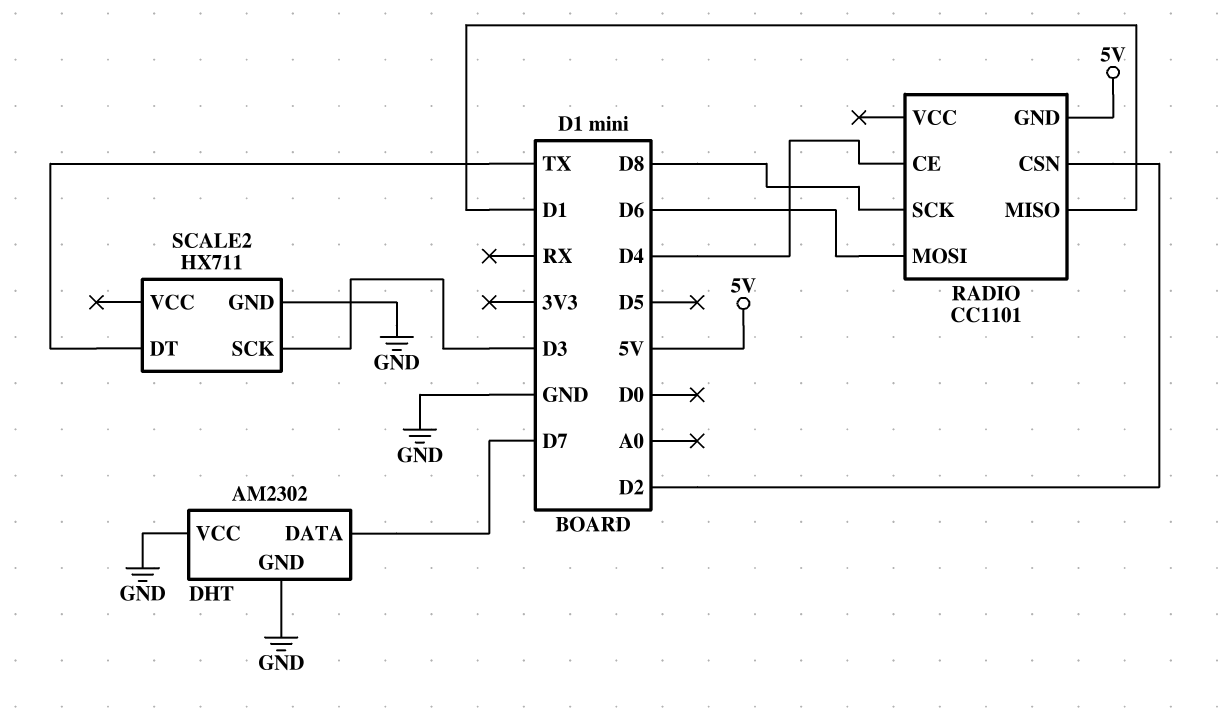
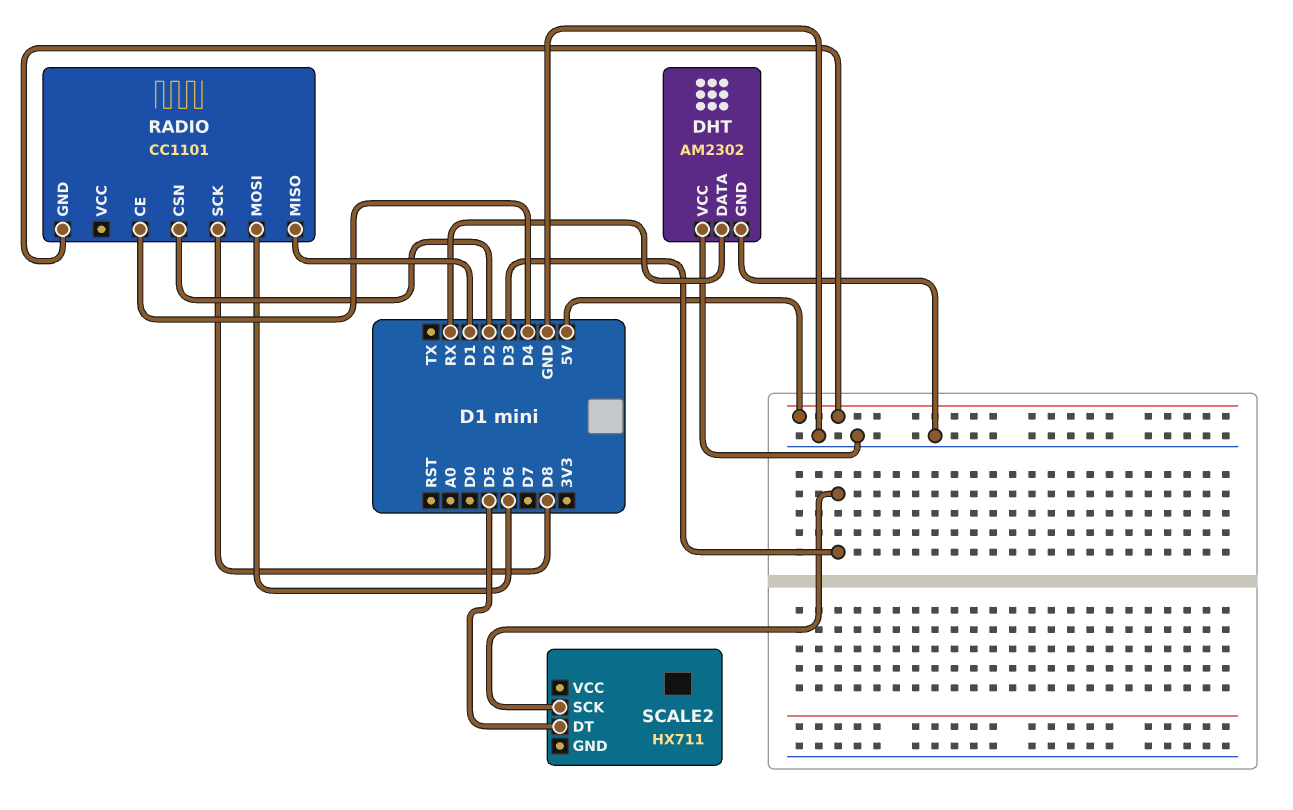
DHT pin DATA: D7 -> RX
SCALE2 pin DT: TX -> D5
SCALE2 pin GND: GND -> none

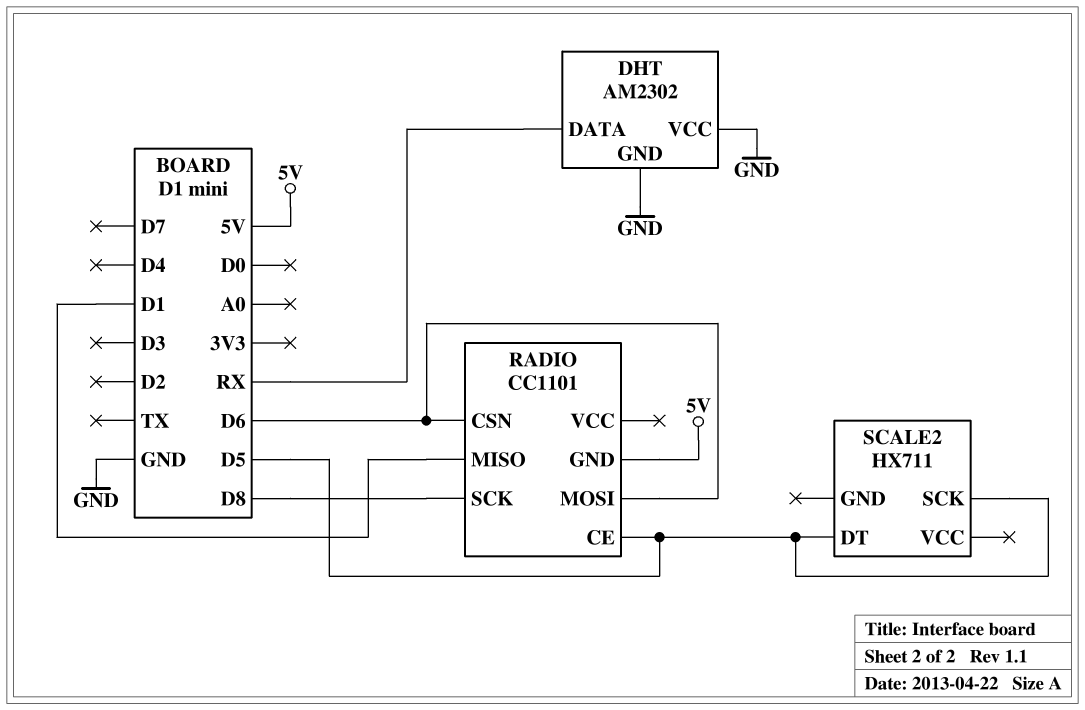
RADIO pin CE: D4 -> D5
RADIO pin CSN: D2 -> D6
SCALE2 pin SCK: D3 -> D5

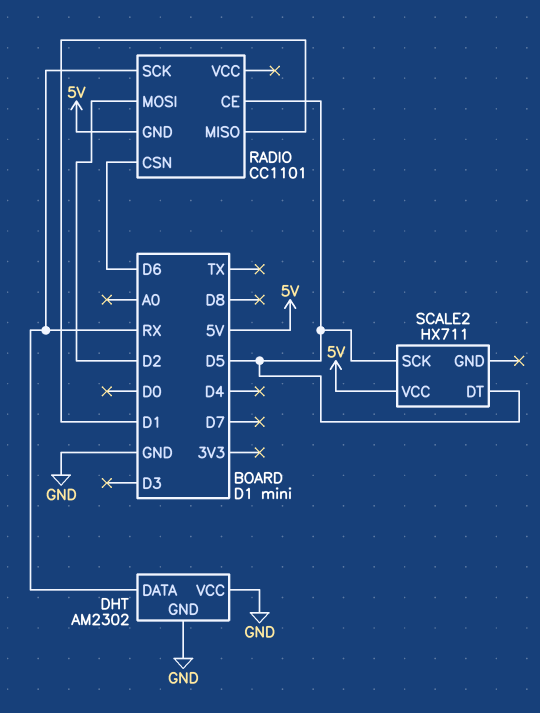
RADIO pin MOSI: D6 -> D2
RADIO pin SCK: D8 -> RX
SCALE2 pin VCC: none -> 5V

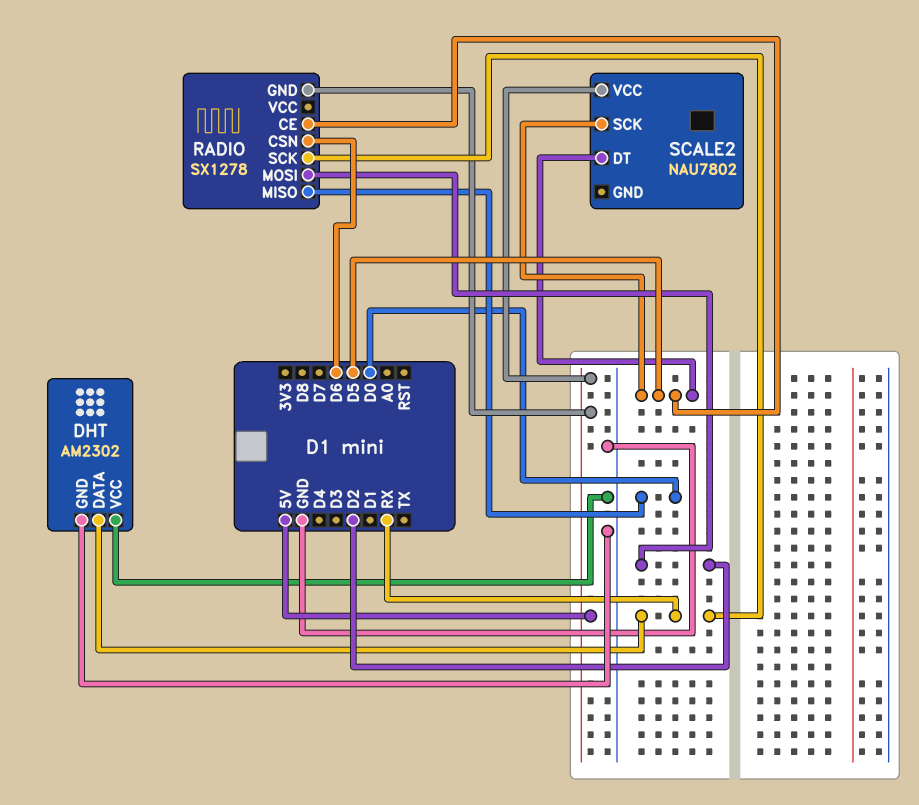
RADIO: CC1101 -> SX1278
RADIO pin MISO: D1 -> D0
SCALE2: HX711 -> NAU7802

